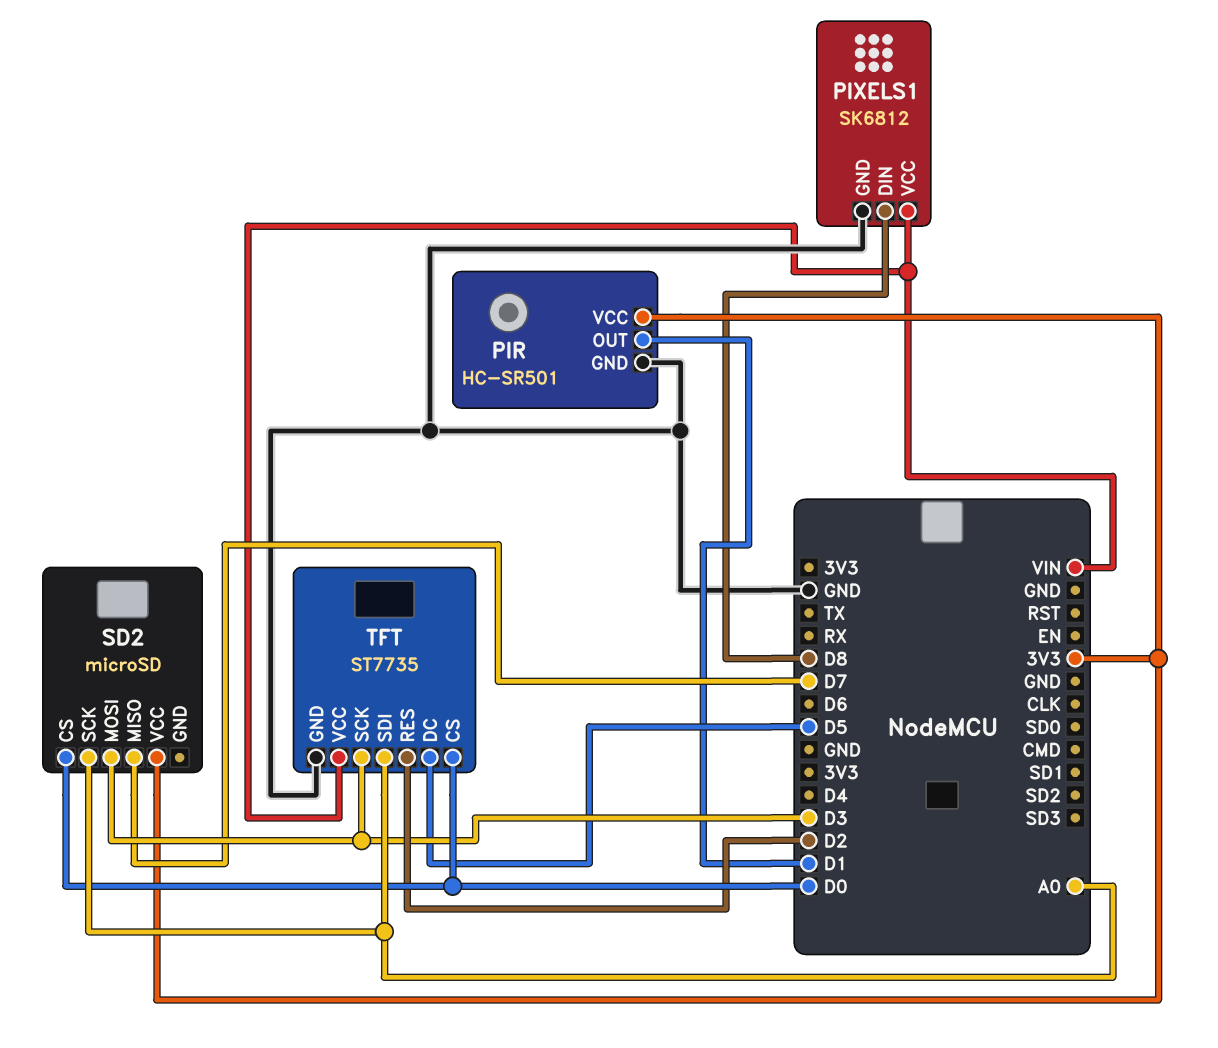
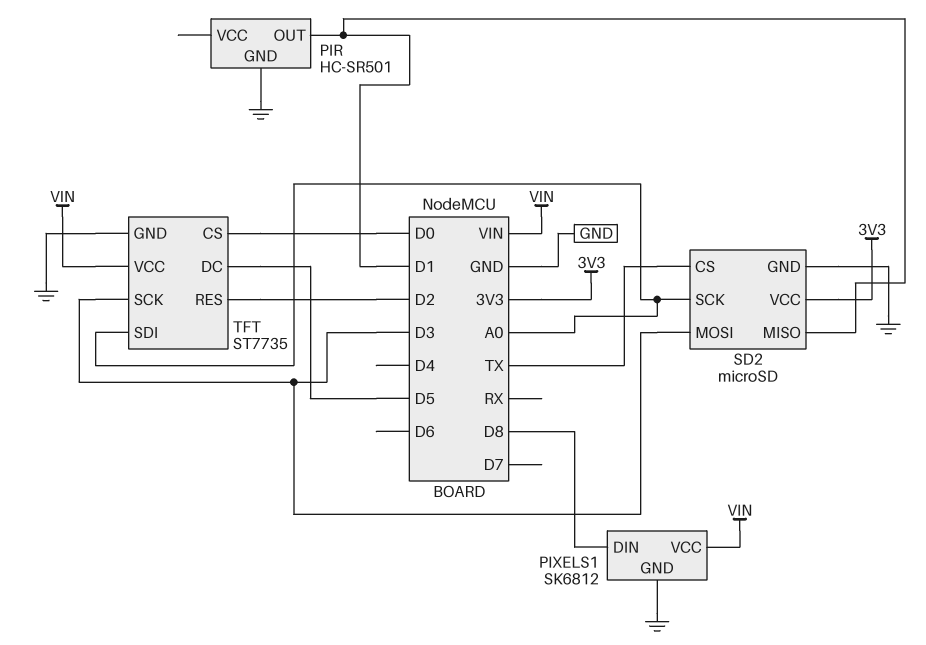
PIR pin VCC: 3V3 -> none
SD2 pin CS: D0 -> TX
SD2 pin GND: none -> GND
SD2 pin MISO: D7 -> D1

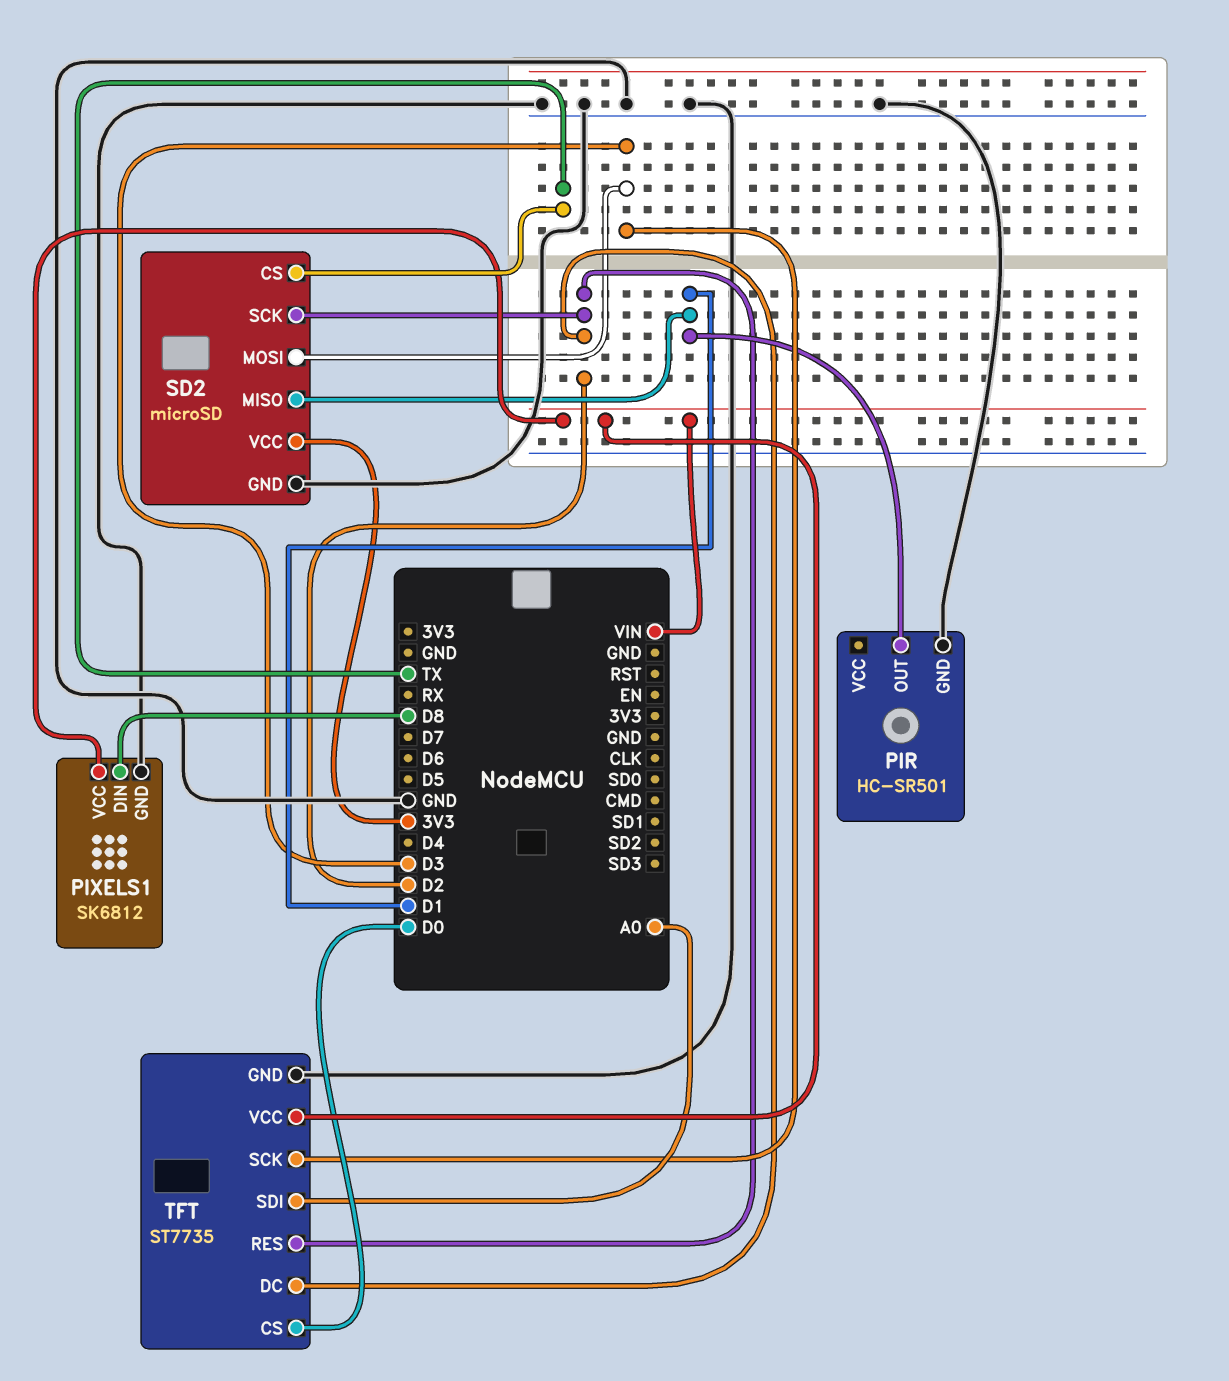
SD2 pin SCK: A0 -> D2
TFT pin DC: D5 -> D2

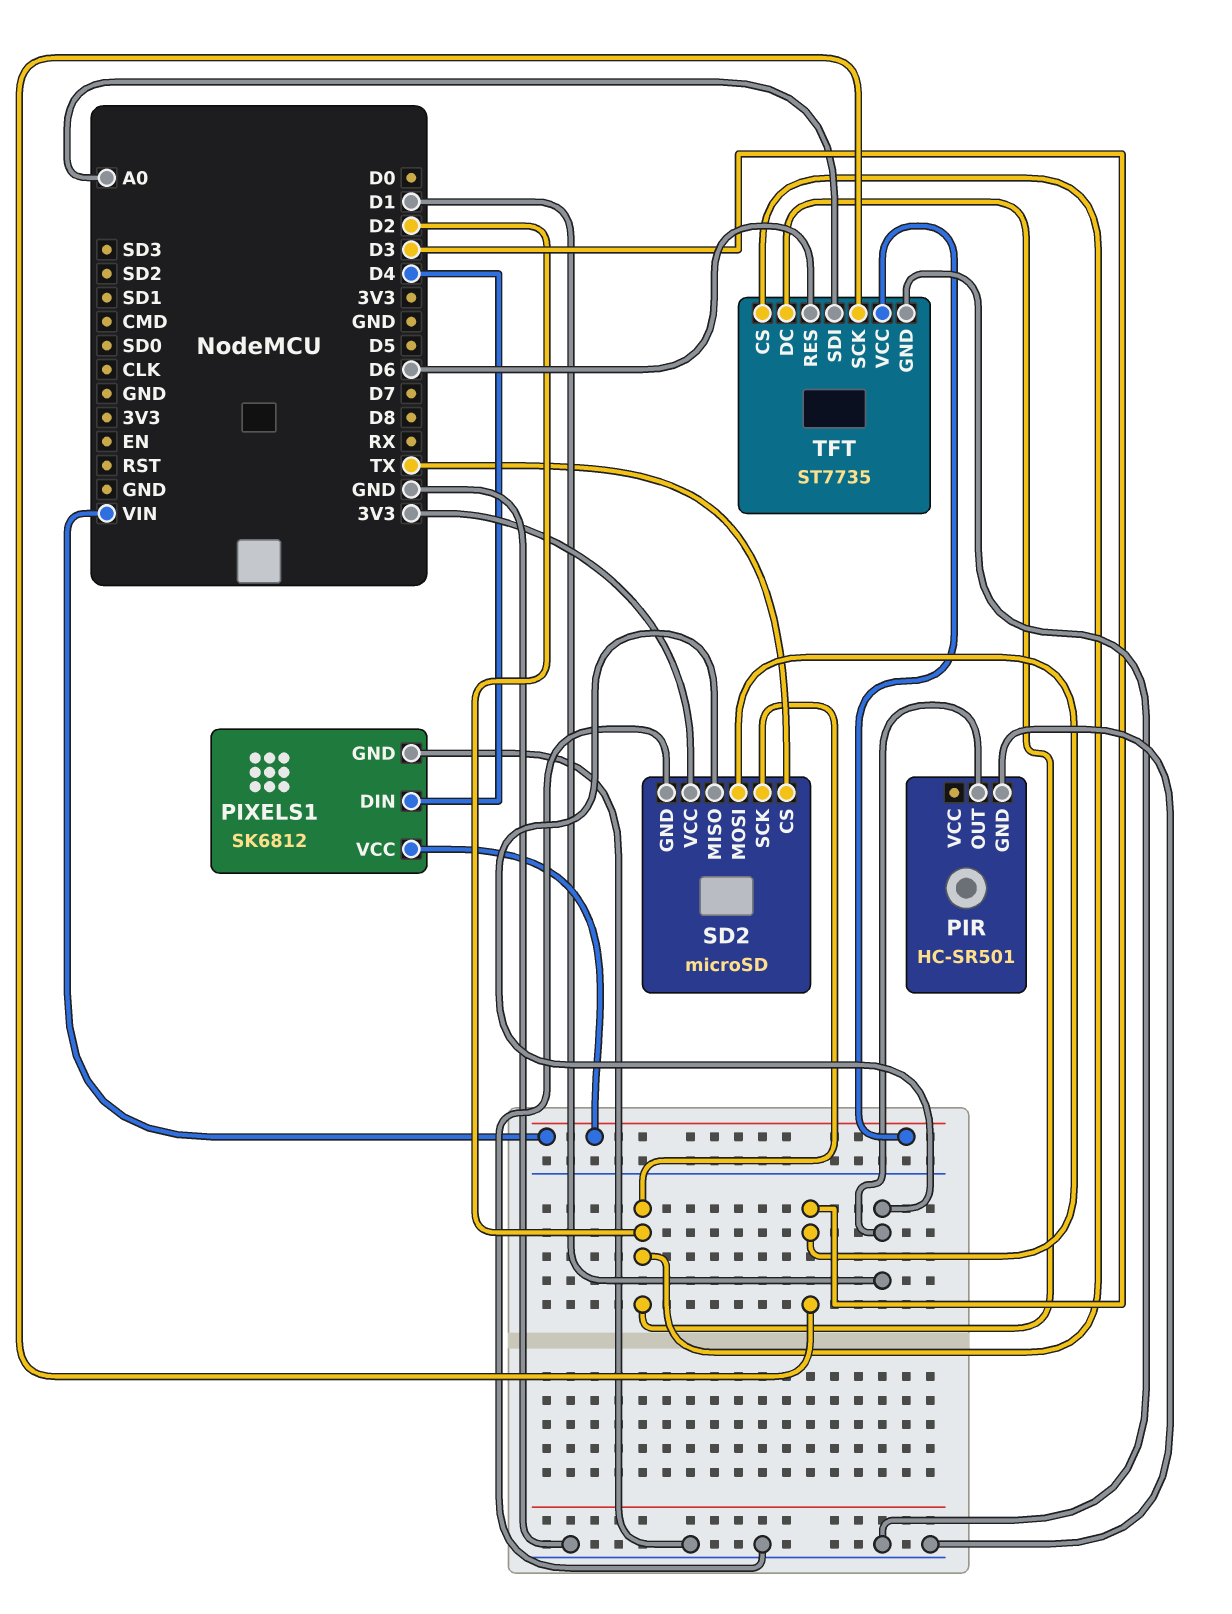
PIXELS1 pin DIN: D8 -> D4
TFT pin CS: D0 -> D2
TFT pin RES: D2 -> D6

